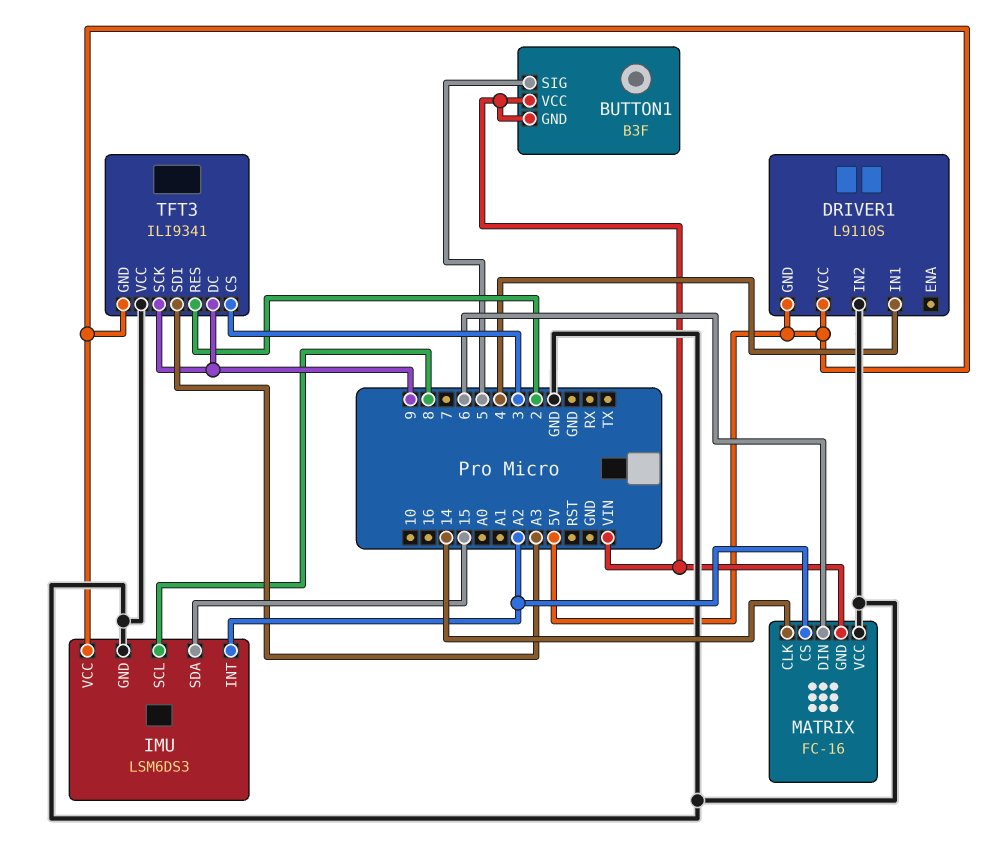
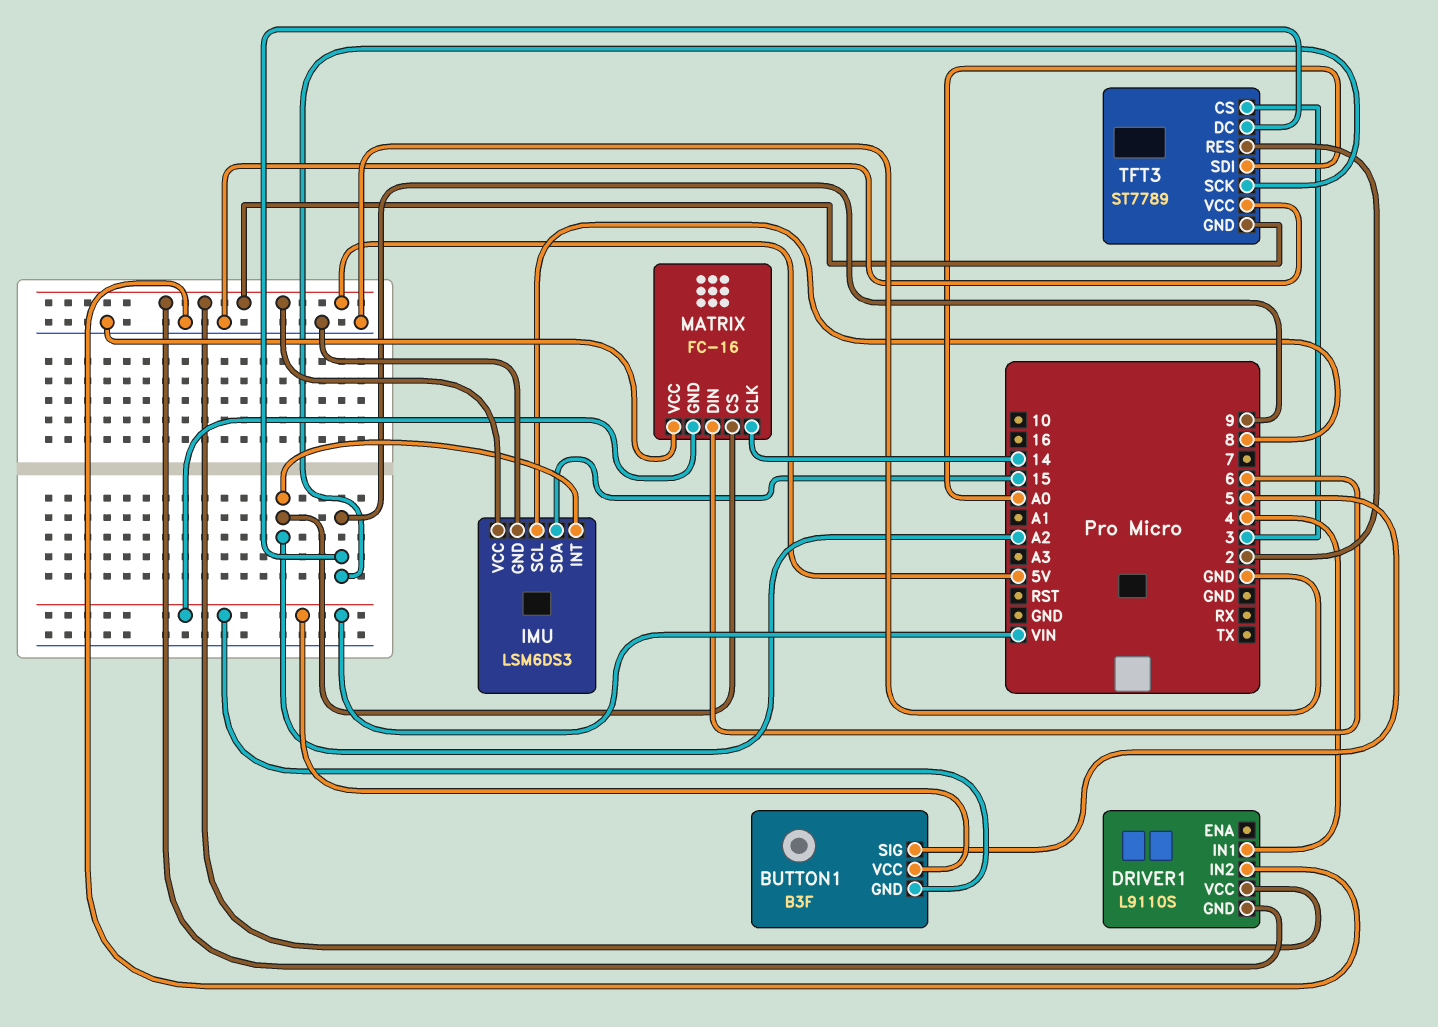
TFT3: ILI9341 -> ST7789
TFT3 pin SDI: A3 -> A0

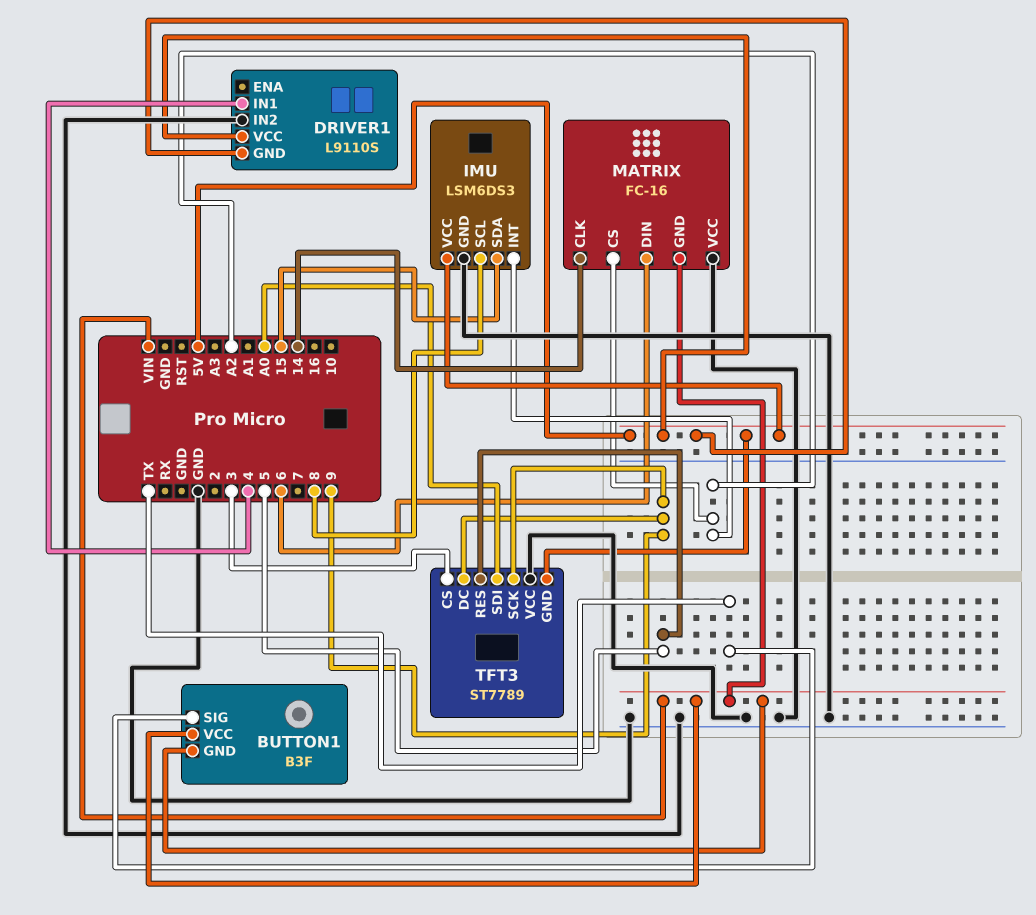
BUTTON1 pin SIG: 5 -> TX
TFT3 pin RES: 2 -> 5

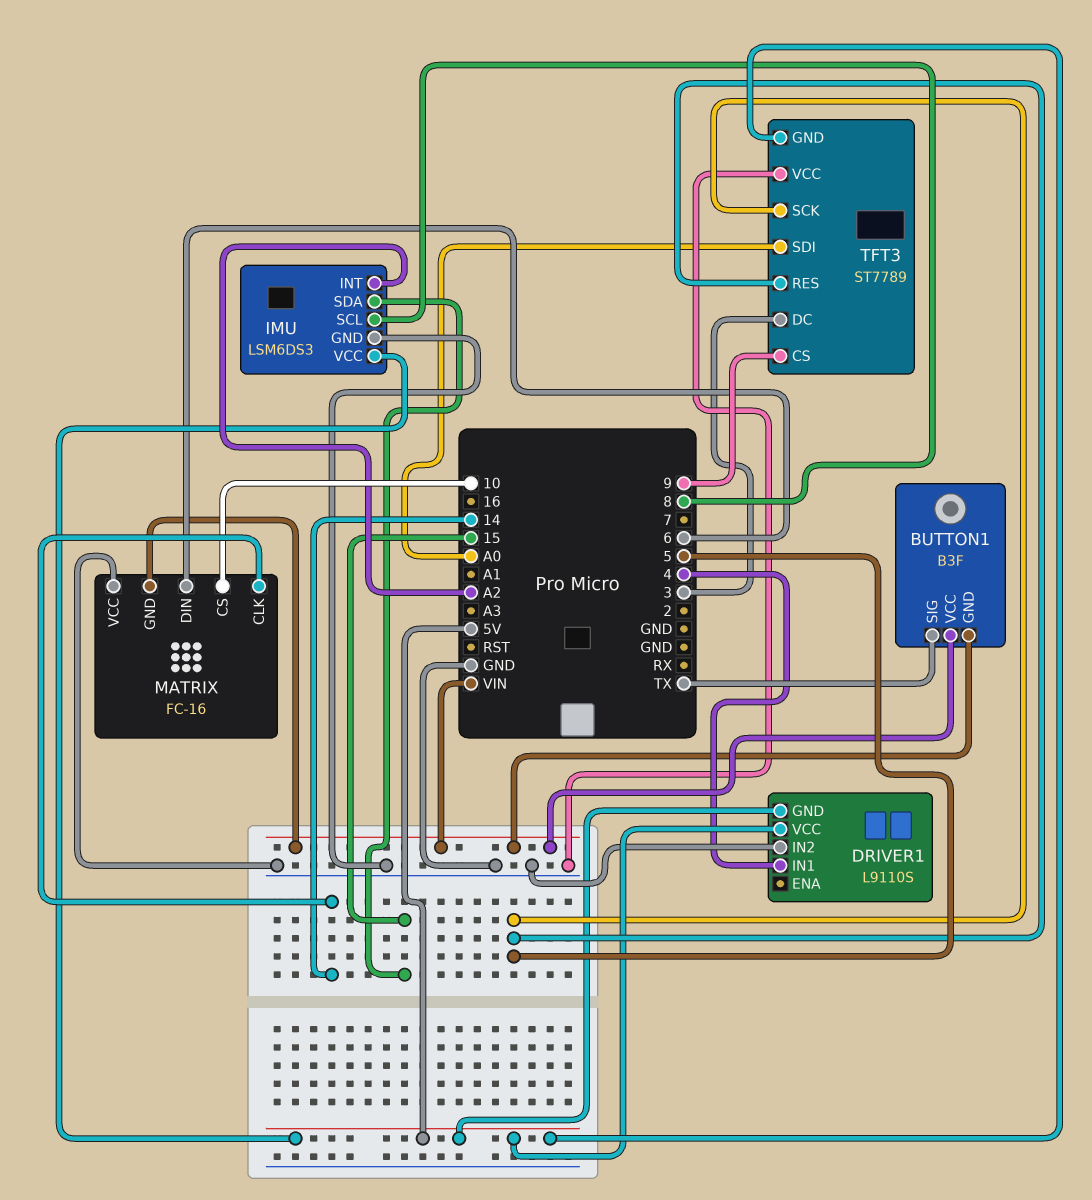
MATRIX pin CS: A2 -> 10
TFT3 pin CS: 3 -> 9
TFT3 pin DC: 9 -> 3
TFT3 pin SCK: 9 -> 5

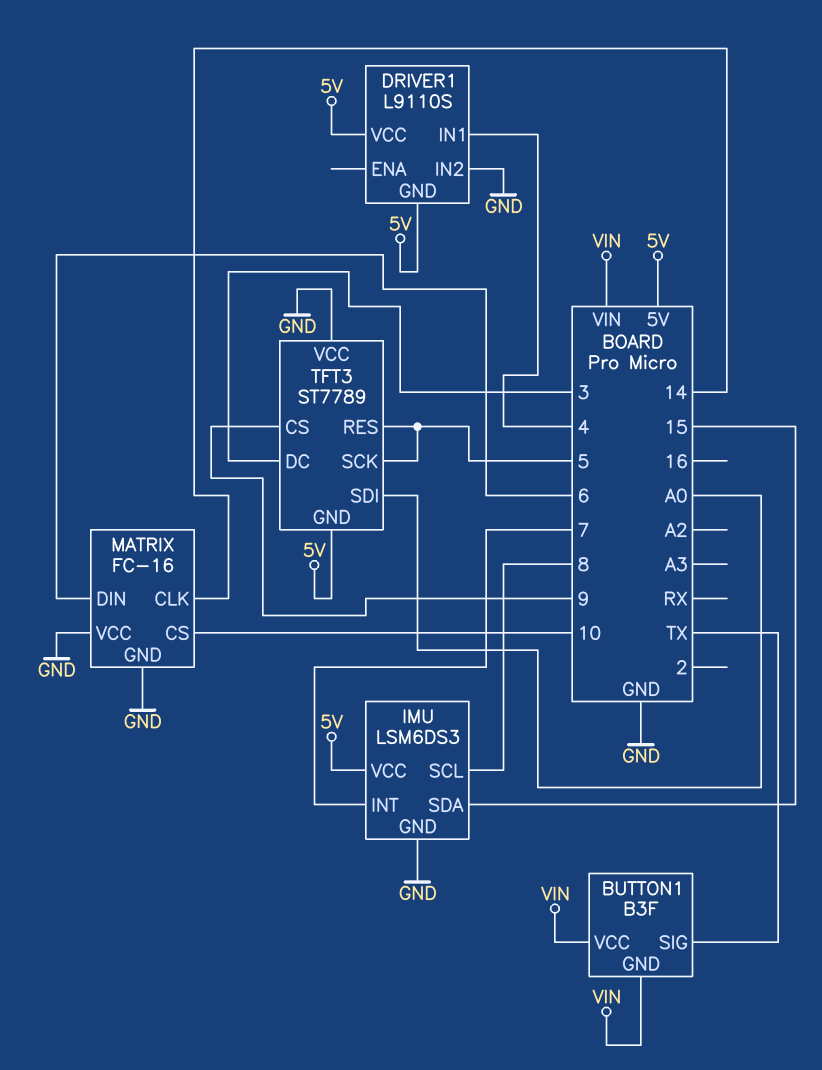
IMU pin INT: A2 -> 7
MATRIX pin GND: VIN -> GND

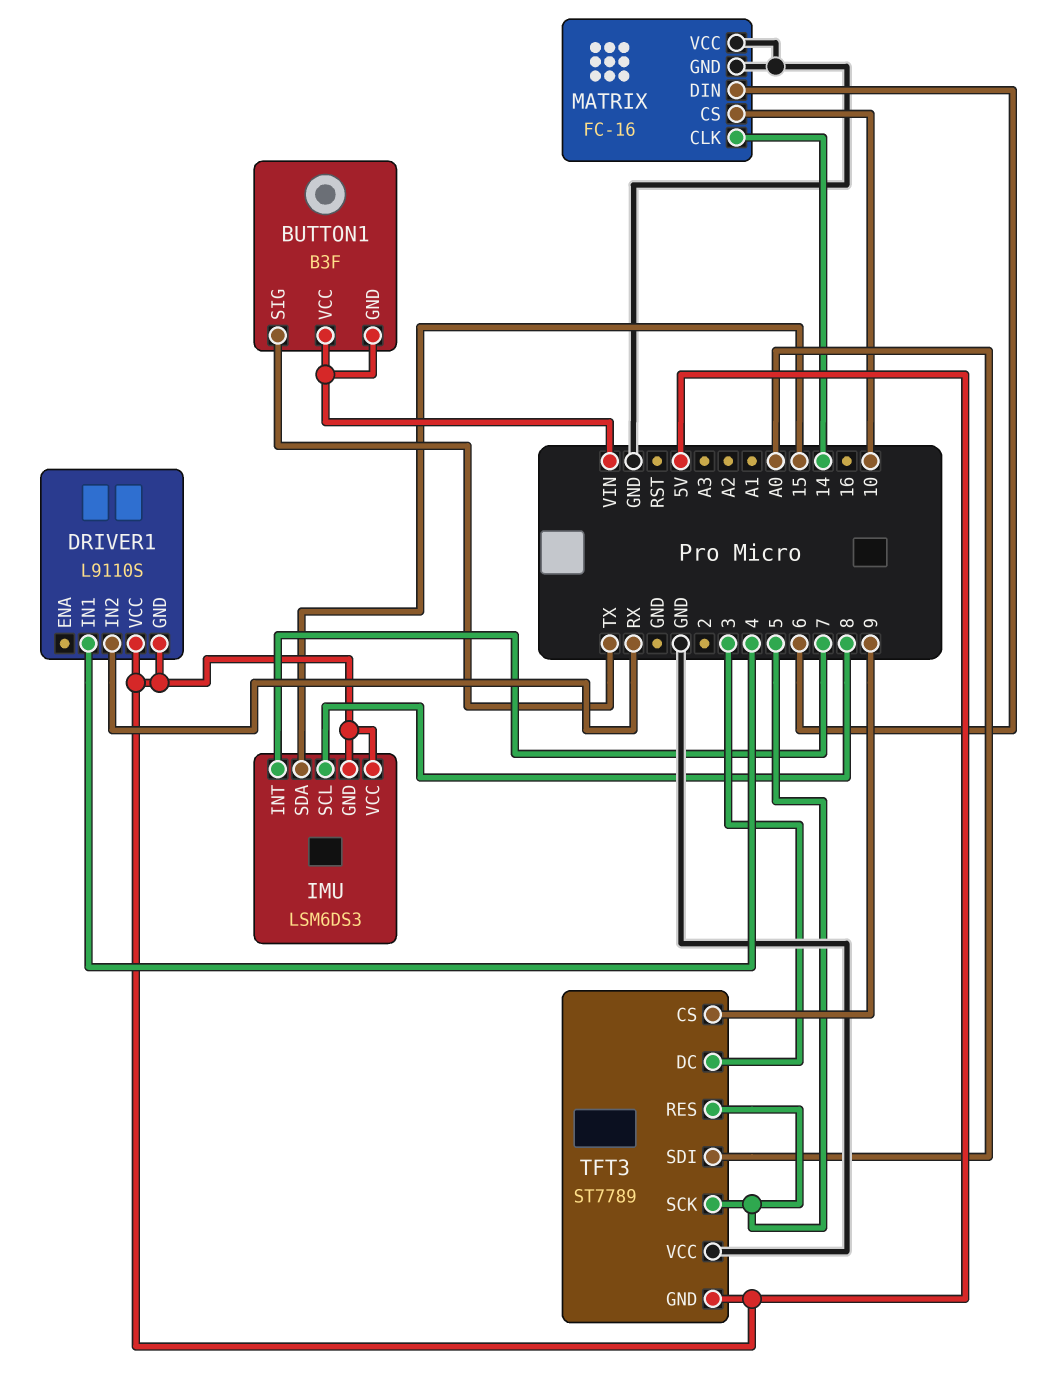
DRIVER1 pin IN2: GND -> RX
IMU pin GND: GND -> 5V

